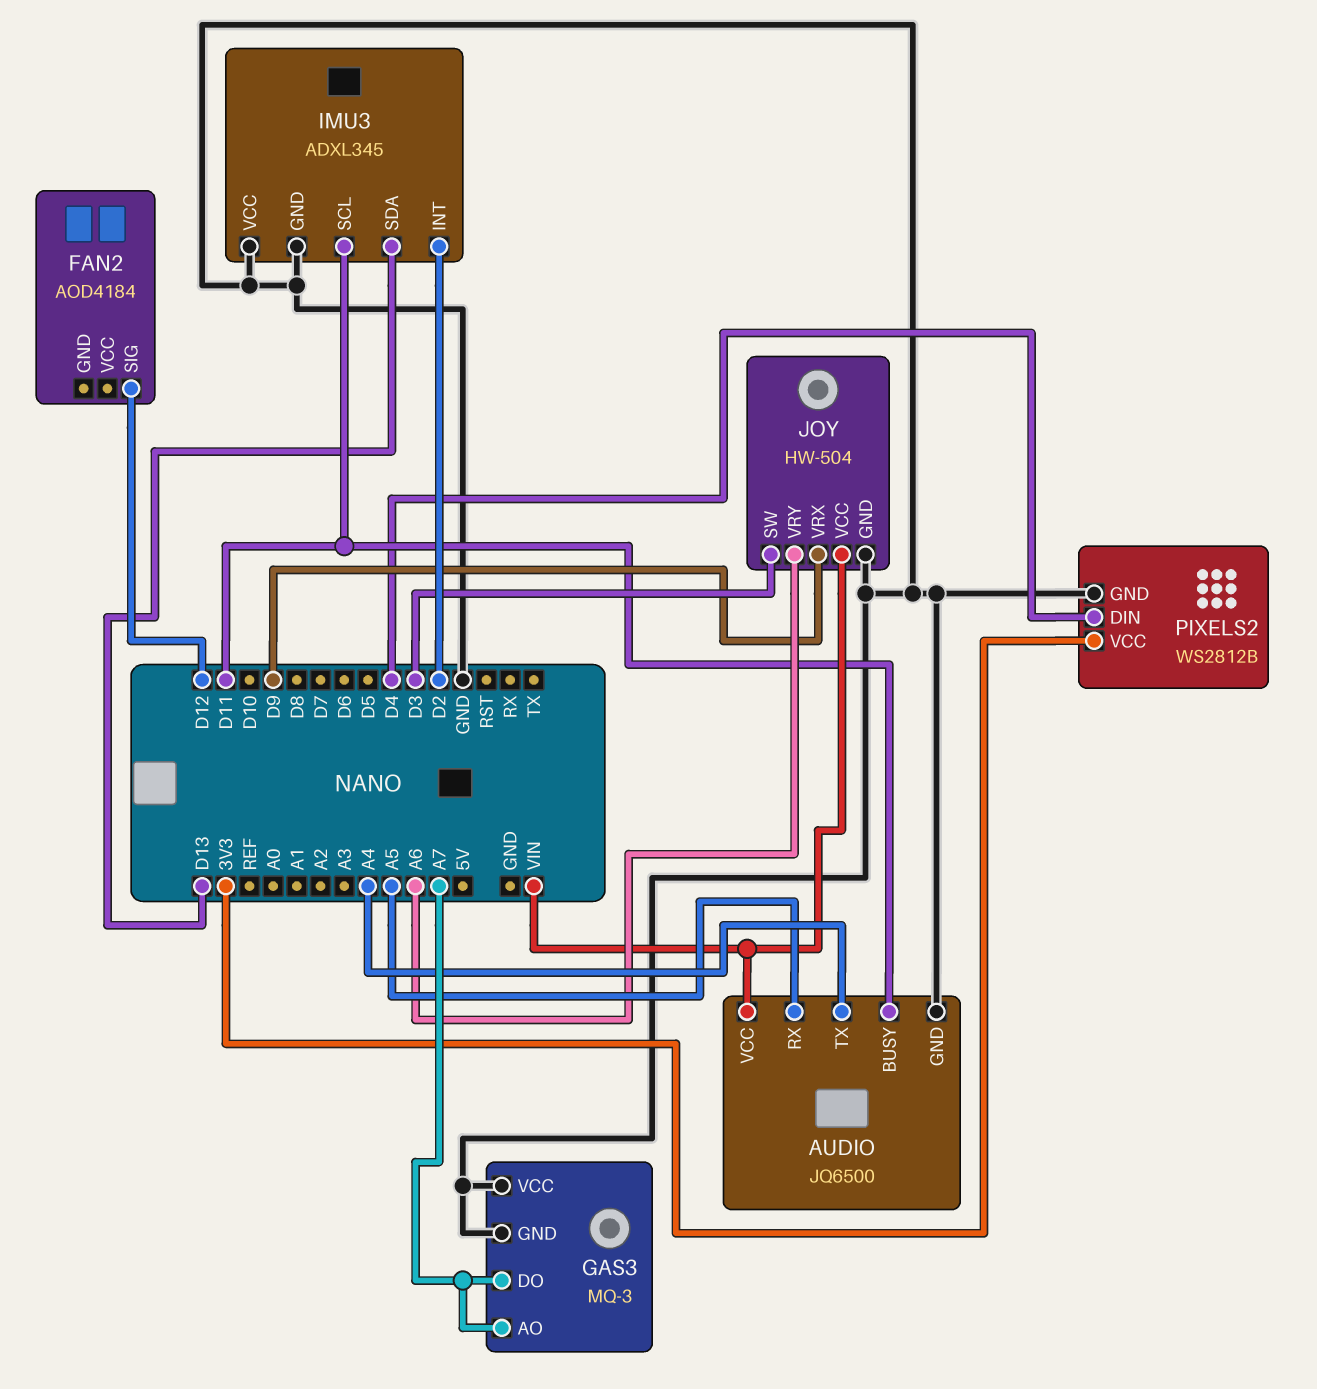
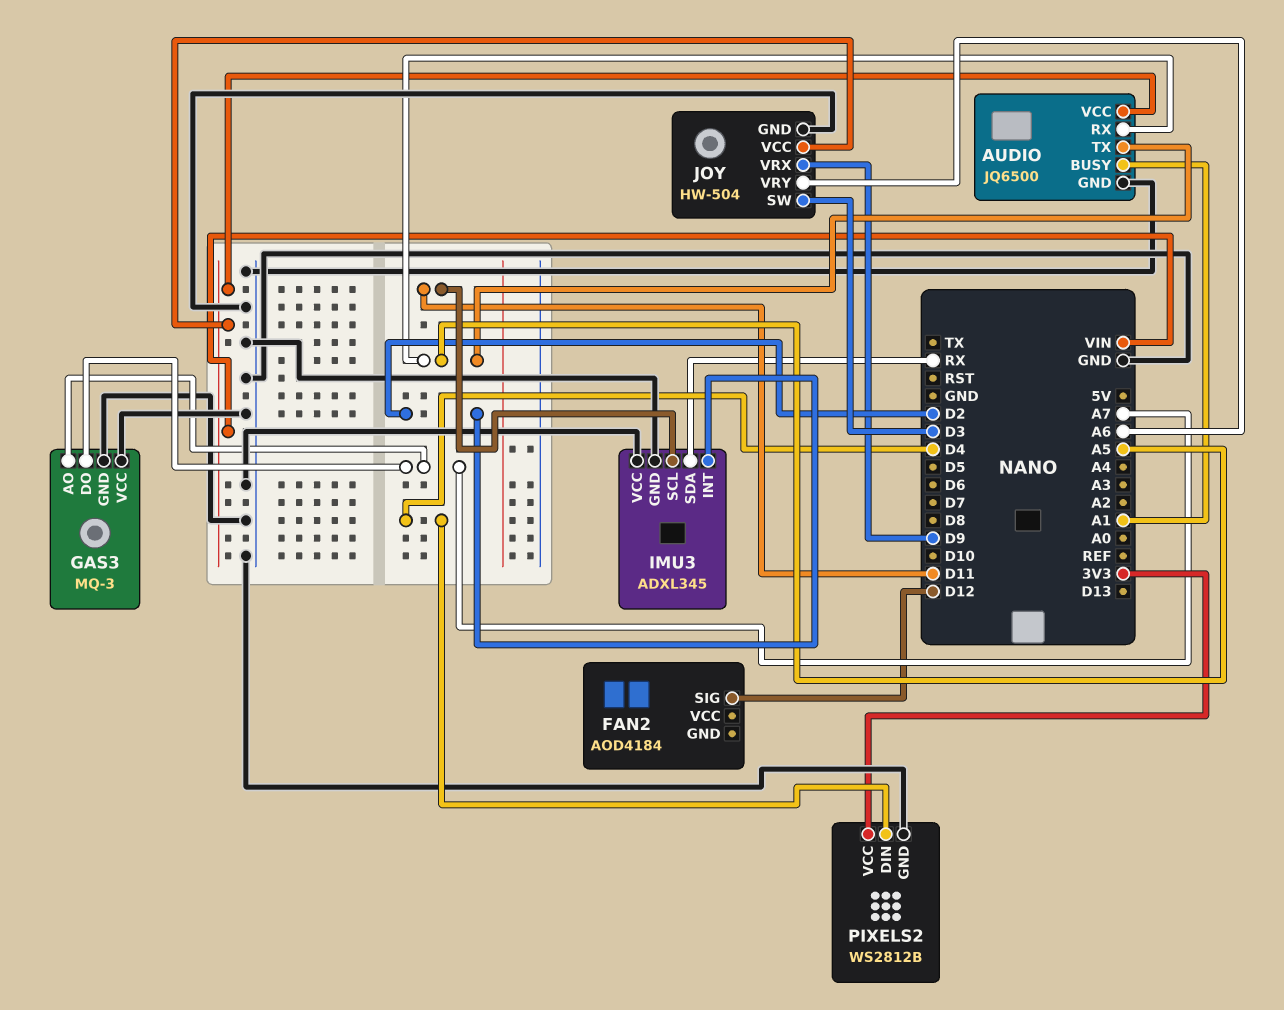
AUDIO pin BUSY: D11 -> A1
AUDIO pin TX: A4 -> A5
IMU3 pin SDA: D13 -> RX

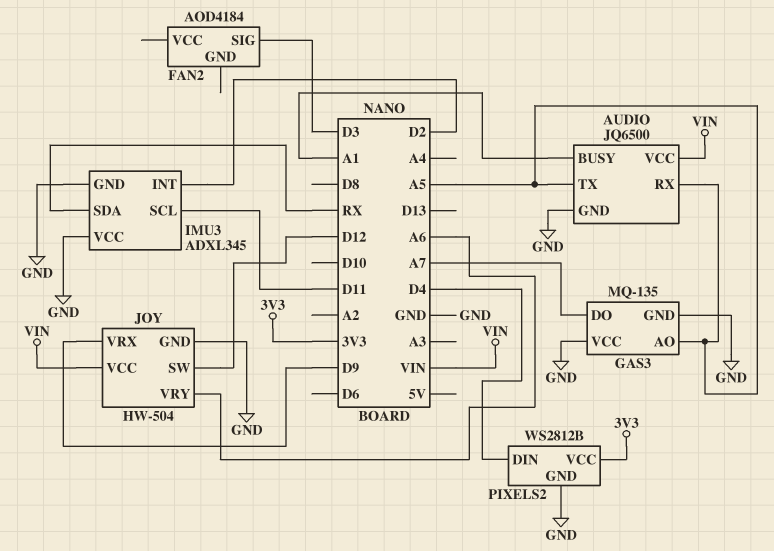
FAN2 pin SIG: D12 -> D3
GAS3: MQ-3 -> MQ-135
GAS3 pin AO: A7 -> A5
JOY pin SW: D3 -> D12

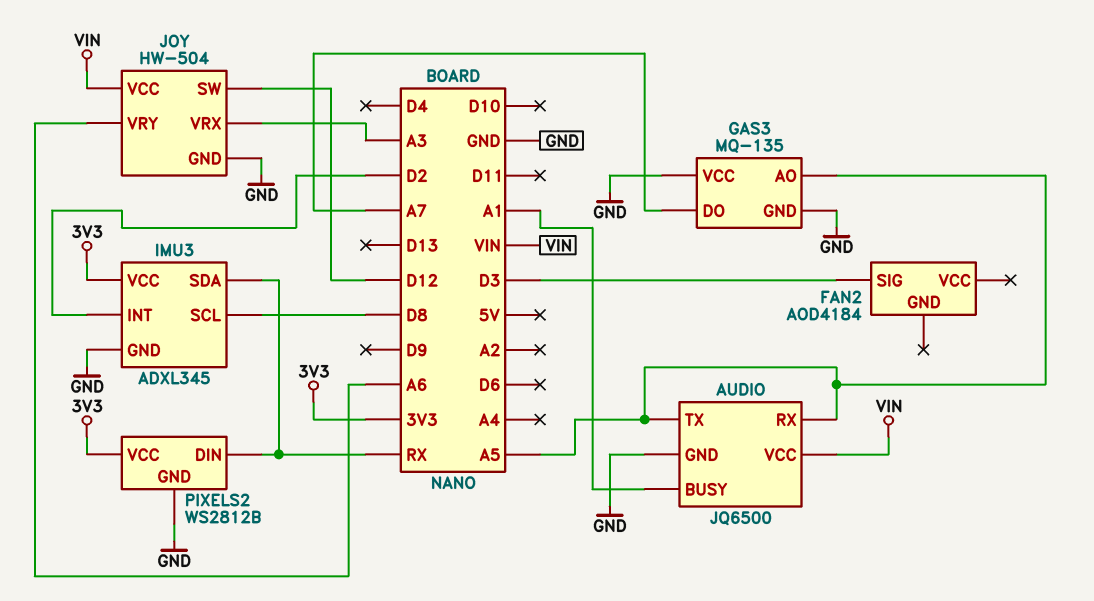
IMU3 pin SCL: D11 -> D8
IMU3 pin VCC: GND -> 3V3
JOY pin VRX: D9 -> A3
PIXELS2 pin DIN: D4 -> RX

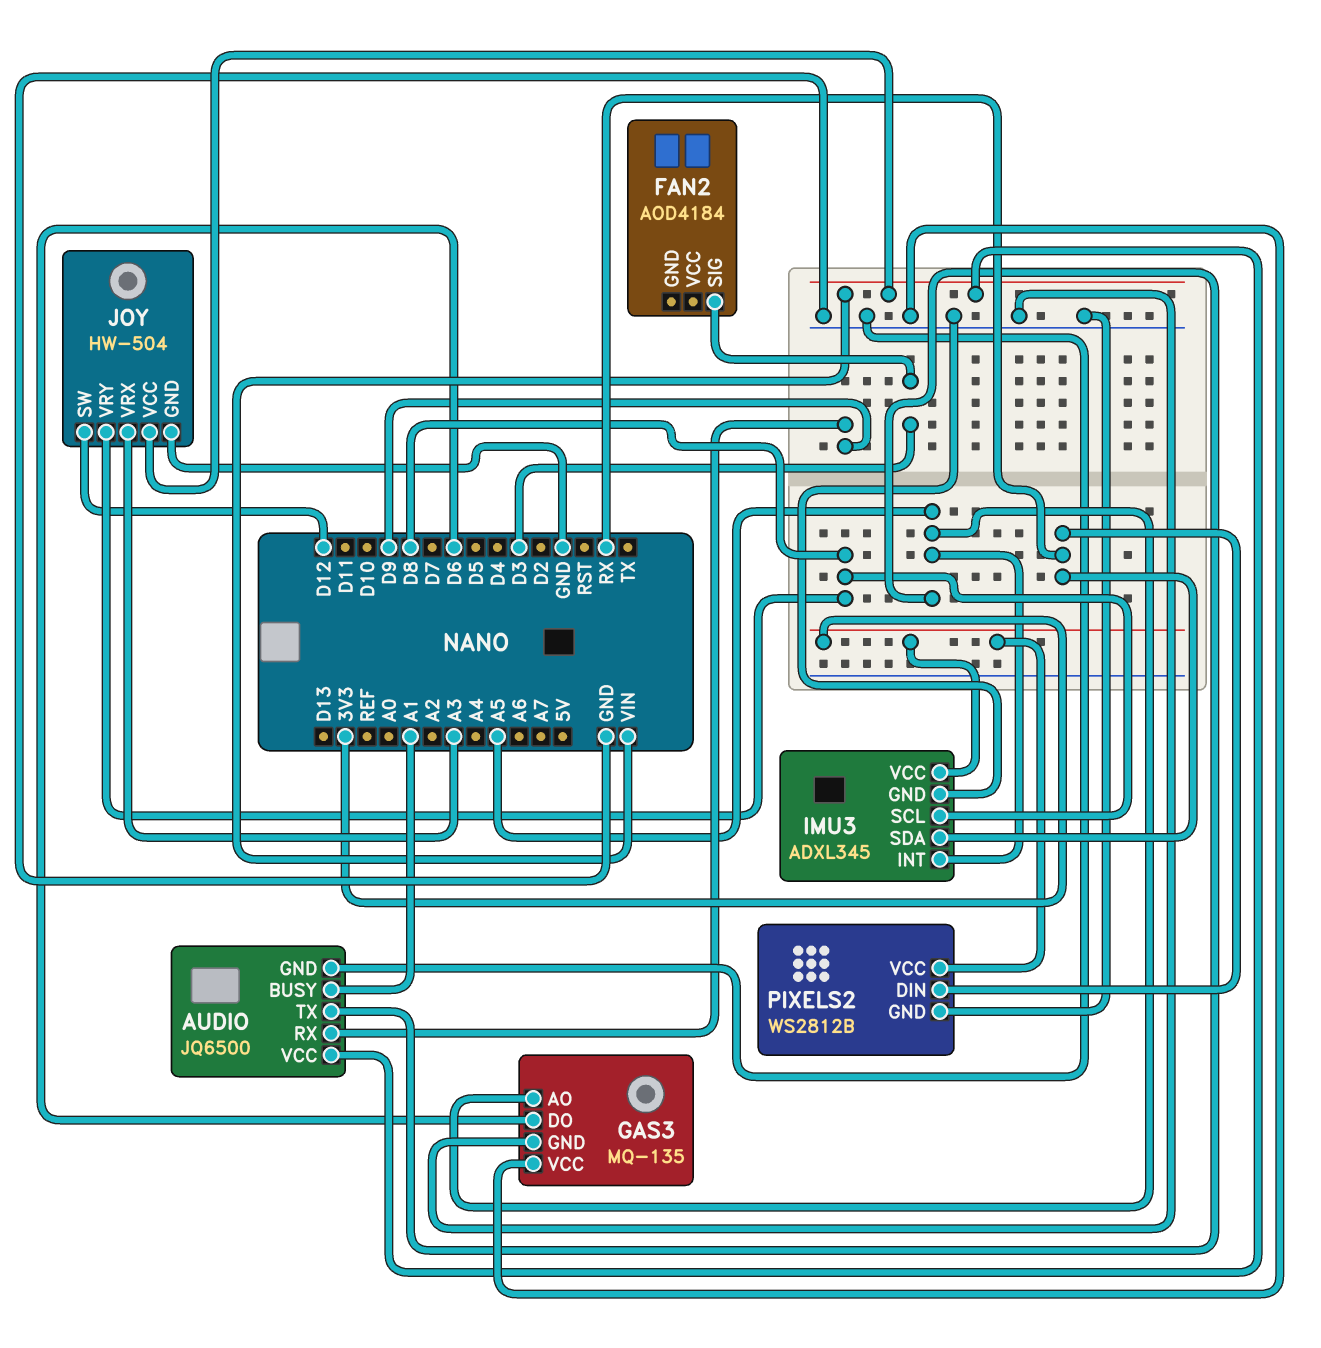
AUDIO pin RX: A5 -> D9
GAS3 pin DO: A7 -> D6
IMU3 pin INT: D2 -> A5
JOY pin VRY: A6 -> D8

